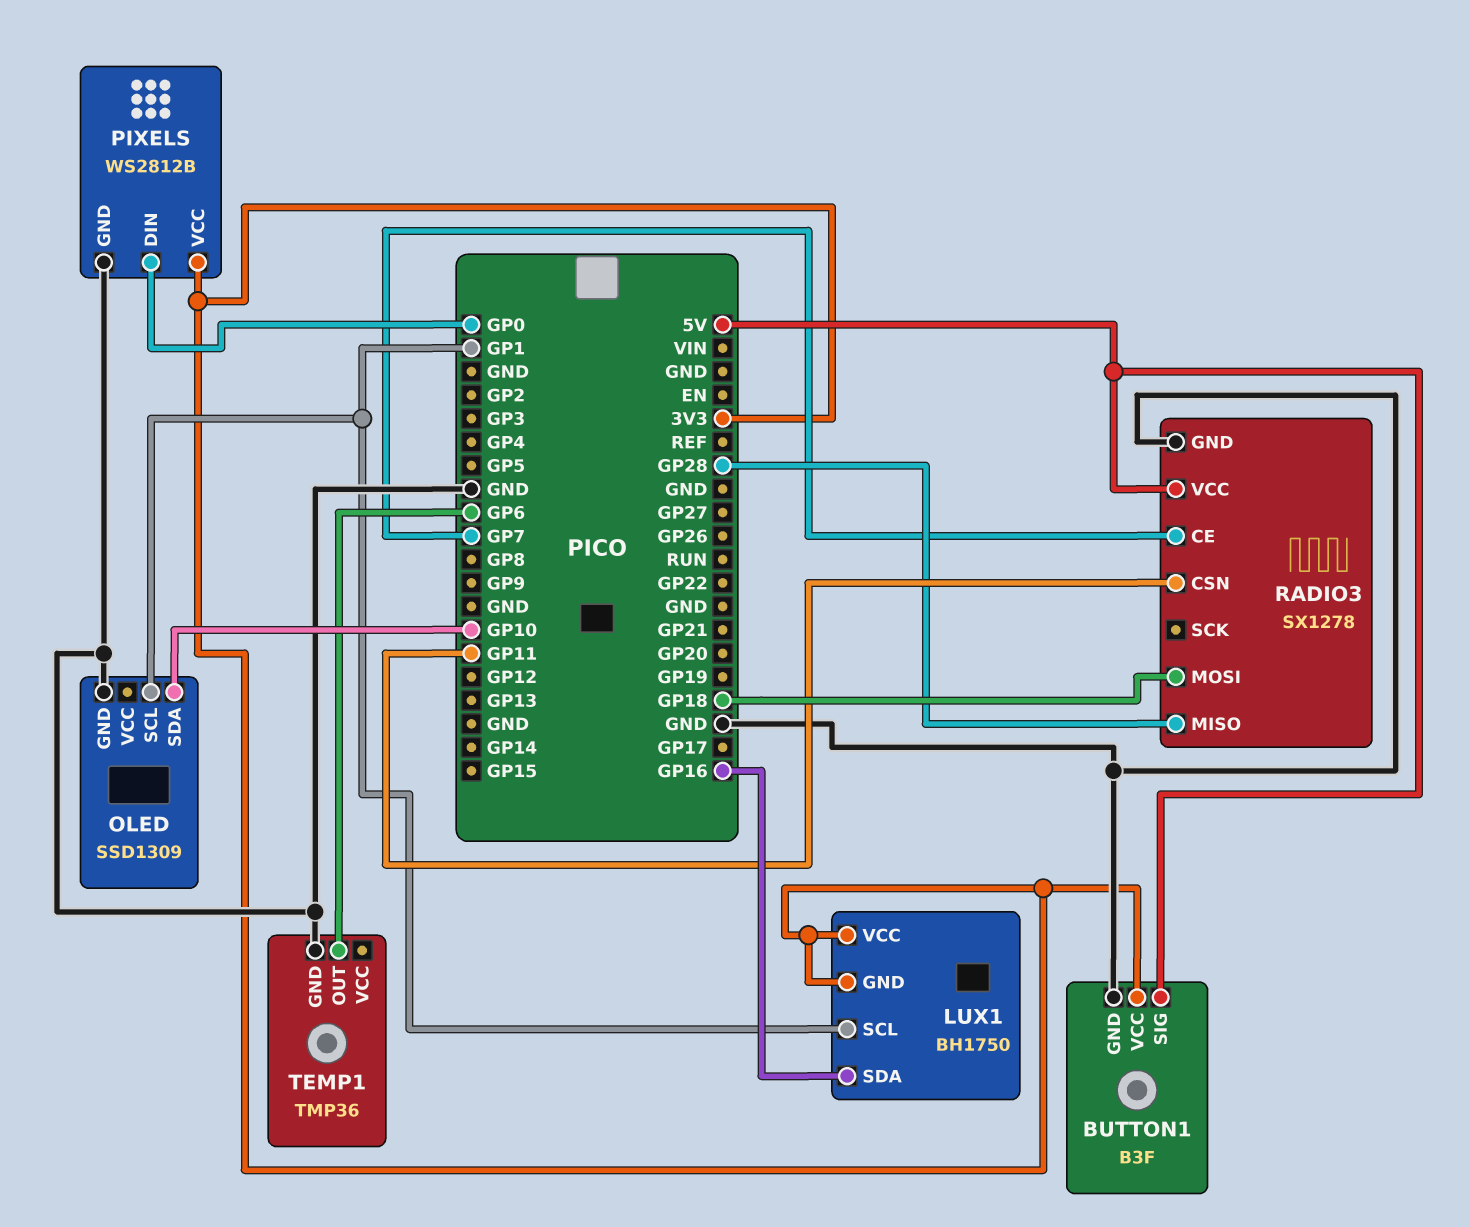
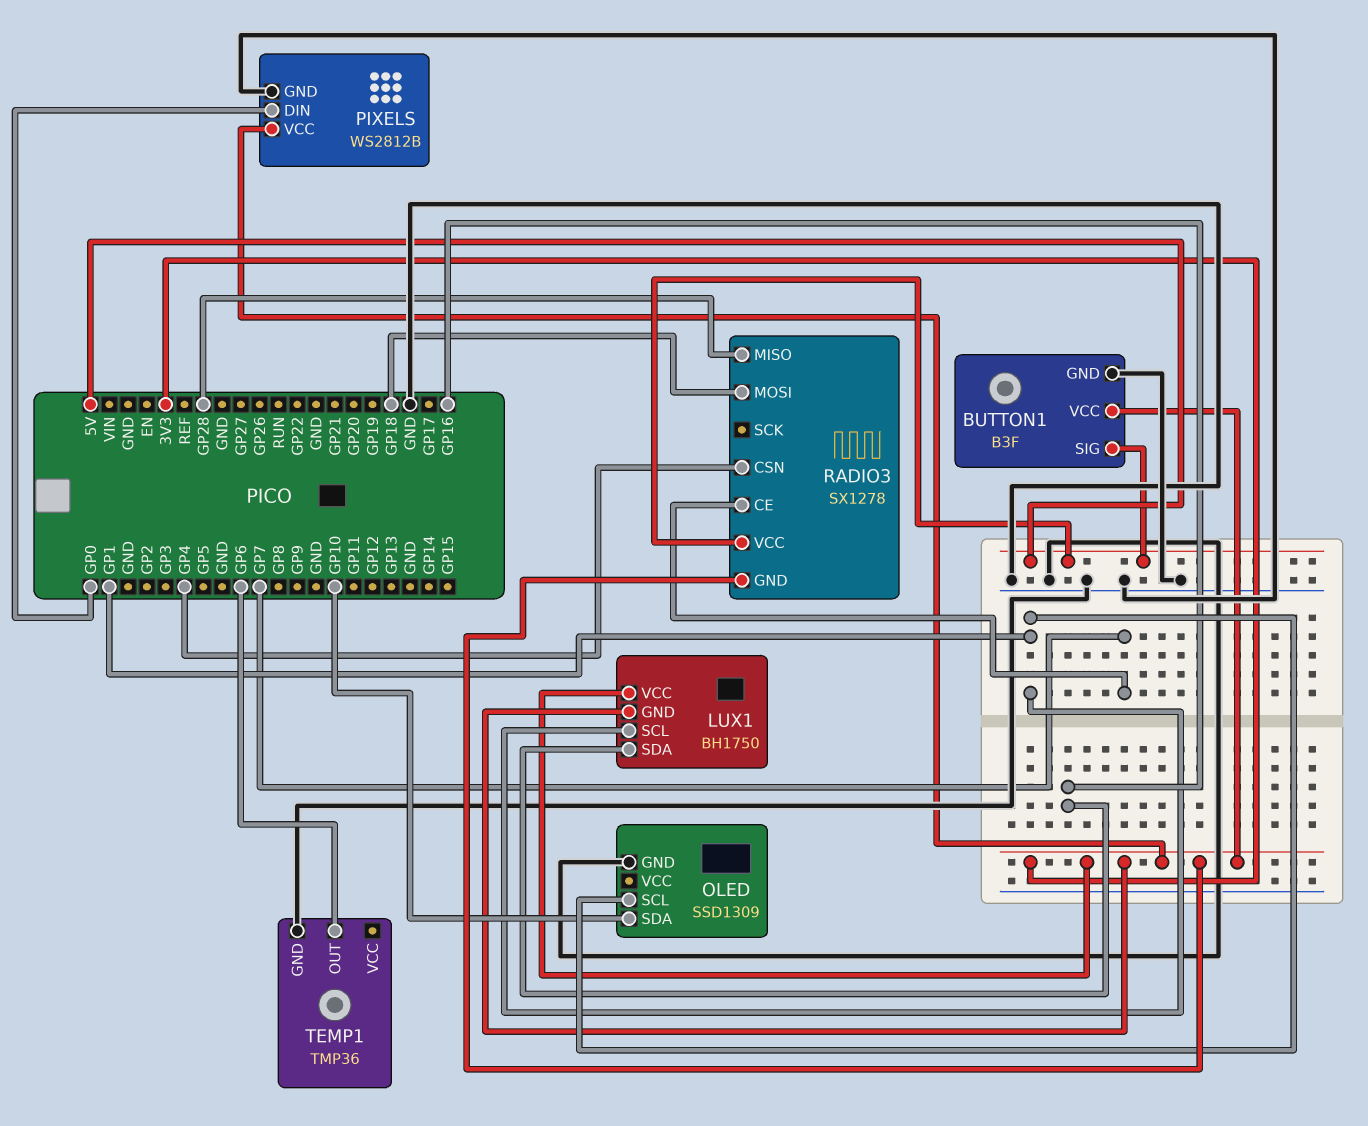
RADIO3 pin CSN: GP11 -> GP4
RADIO3 pin GND: GND -> 3V3

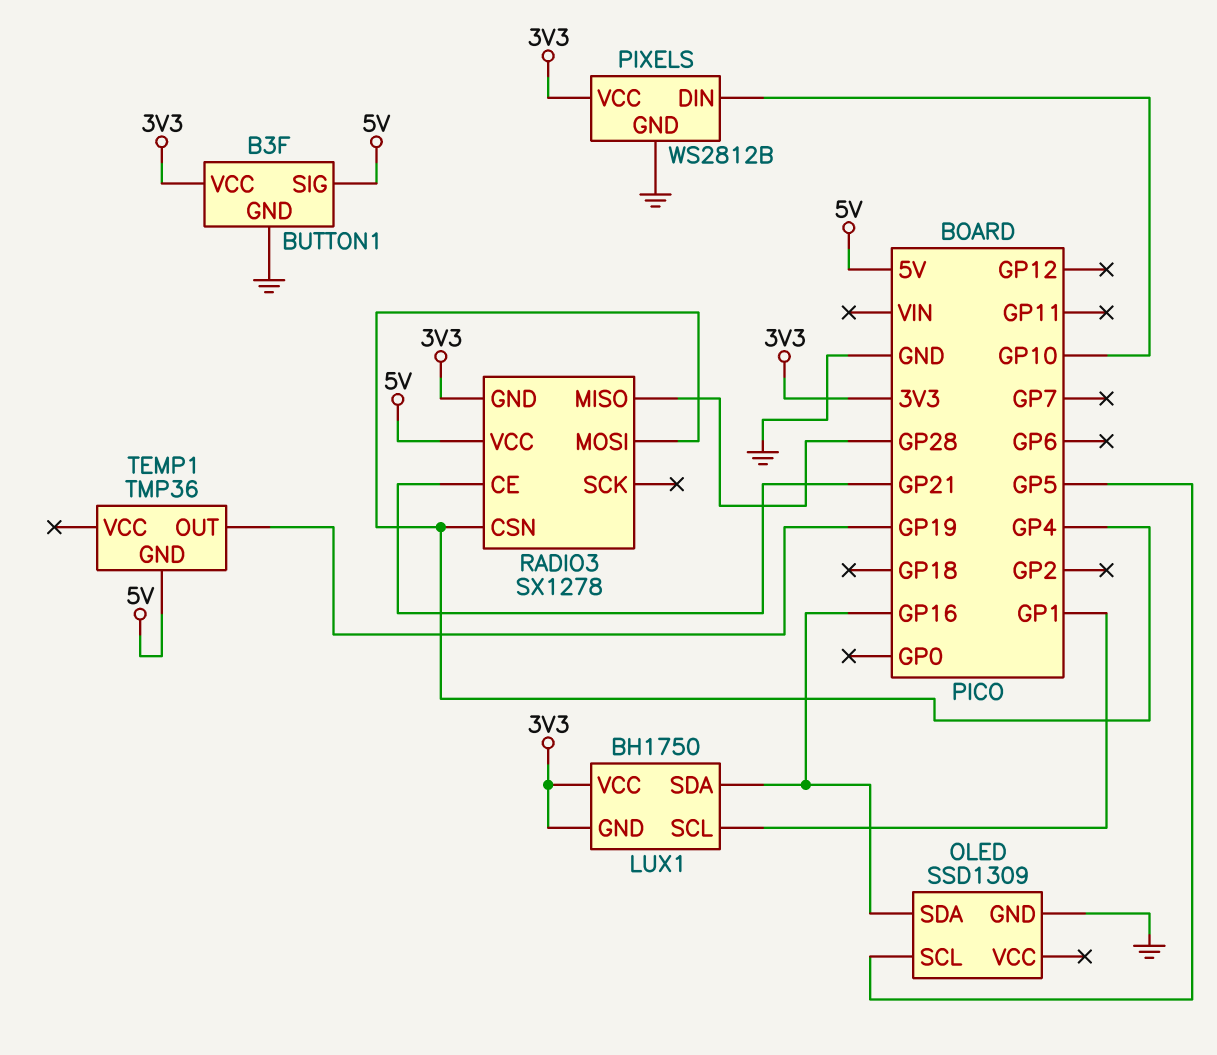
OLED pin SCL: GP1 -> GP5
OLED pin SDA: GP10 -> GP16
PIXELS pin DIN: GP0 -> GP10
RADIO3 pin CE: GP7 -> GP21
RADIO3 pin MOSI: GP18 -> GP4
TEMP1 pin GND: GND -> 5V
TEMP1 pin OUT: GP6 -> GP19

